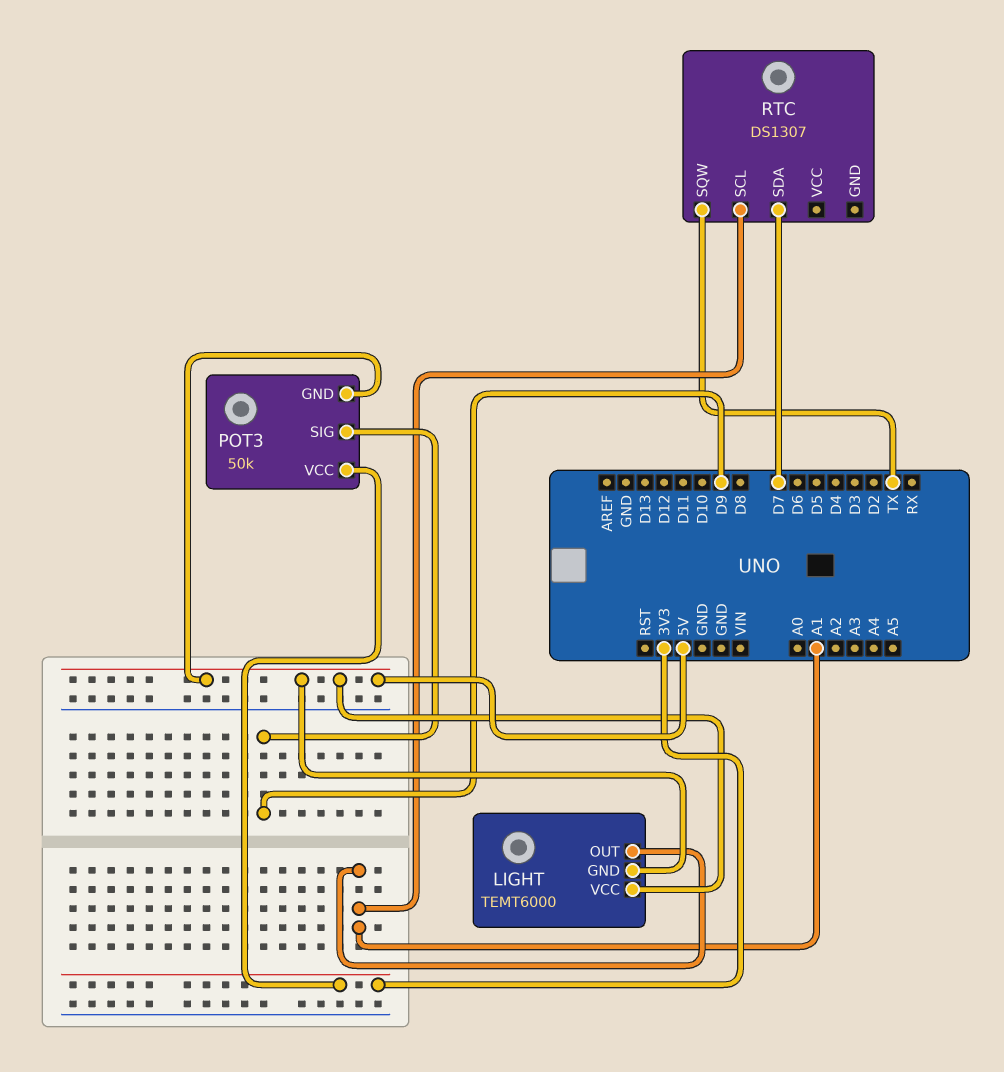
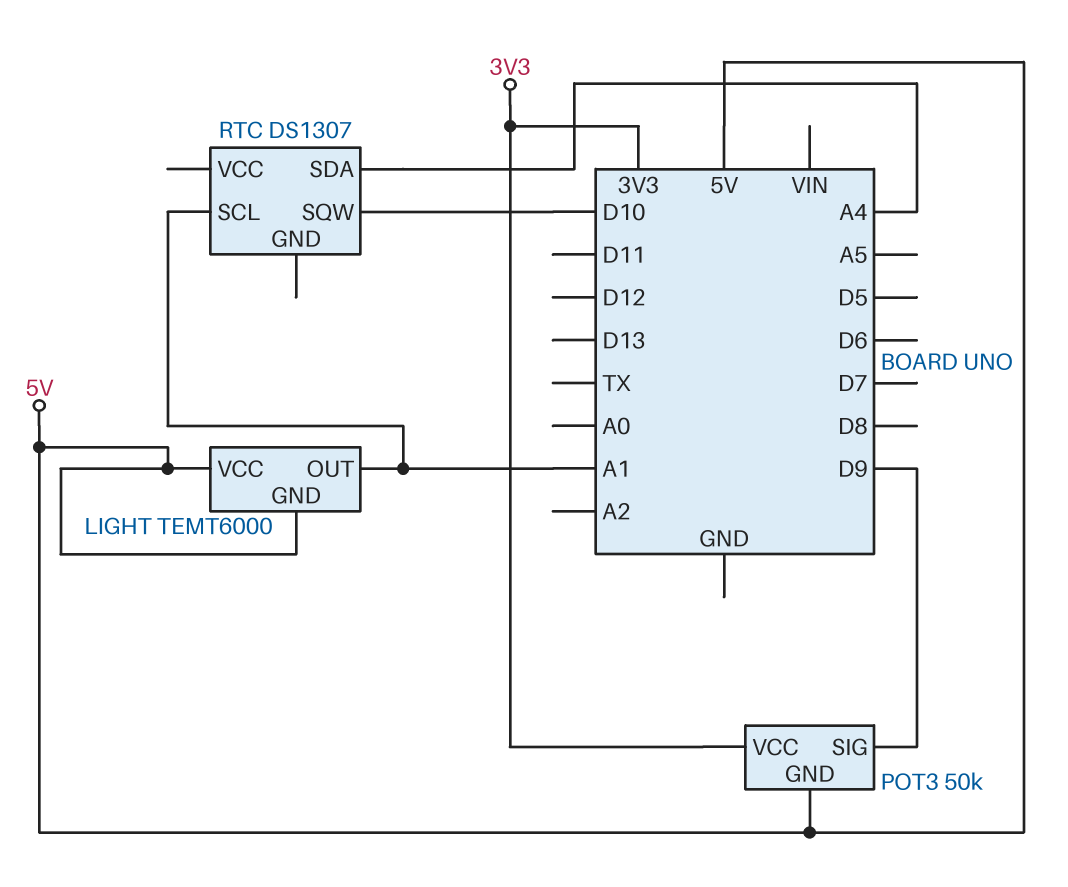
RTC pin SDA: D7 -> A4
RTC pin SQW: TX -> D10

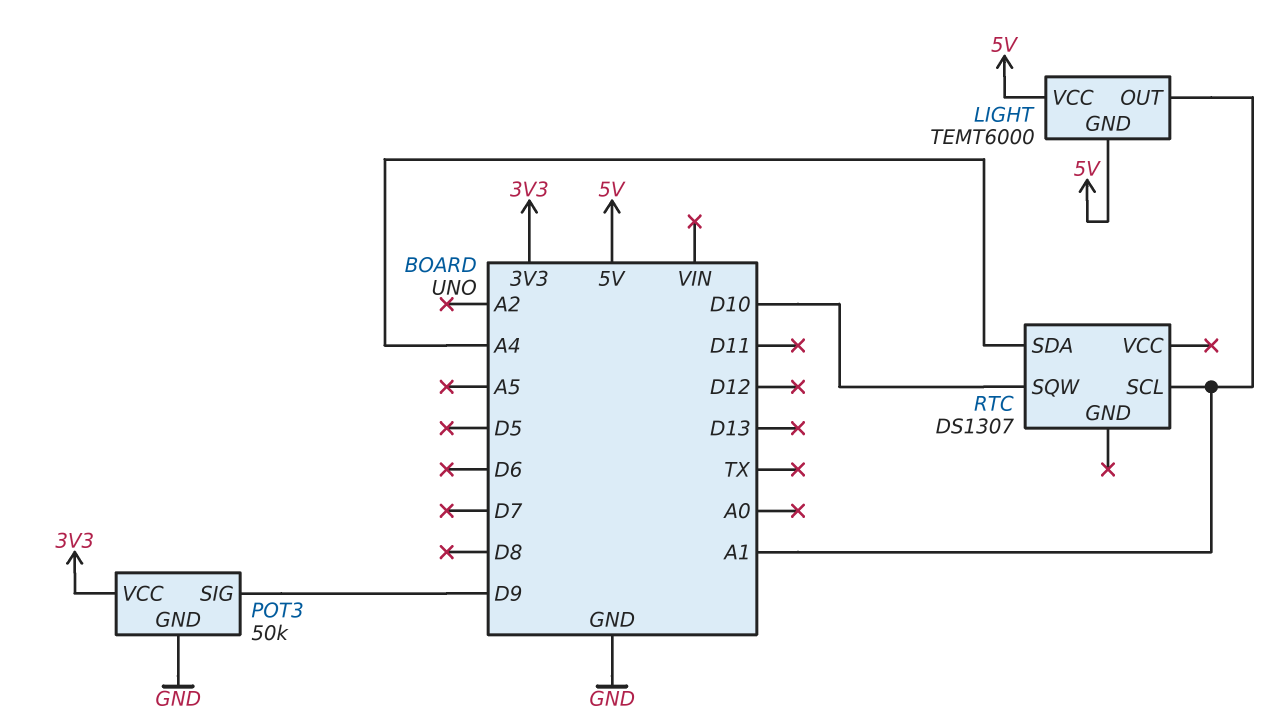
POT3 pin GND: 5V -> GND

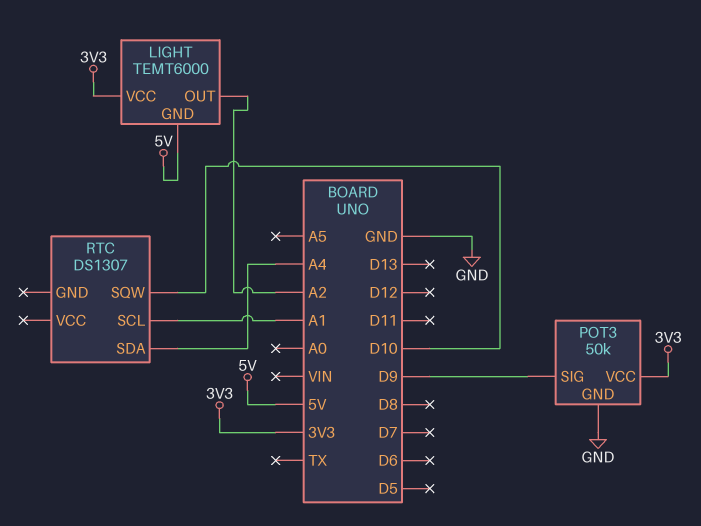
LIGHT pin OUT: A1 -> A2
LIGHT pin VCC: 5V -> 3V3

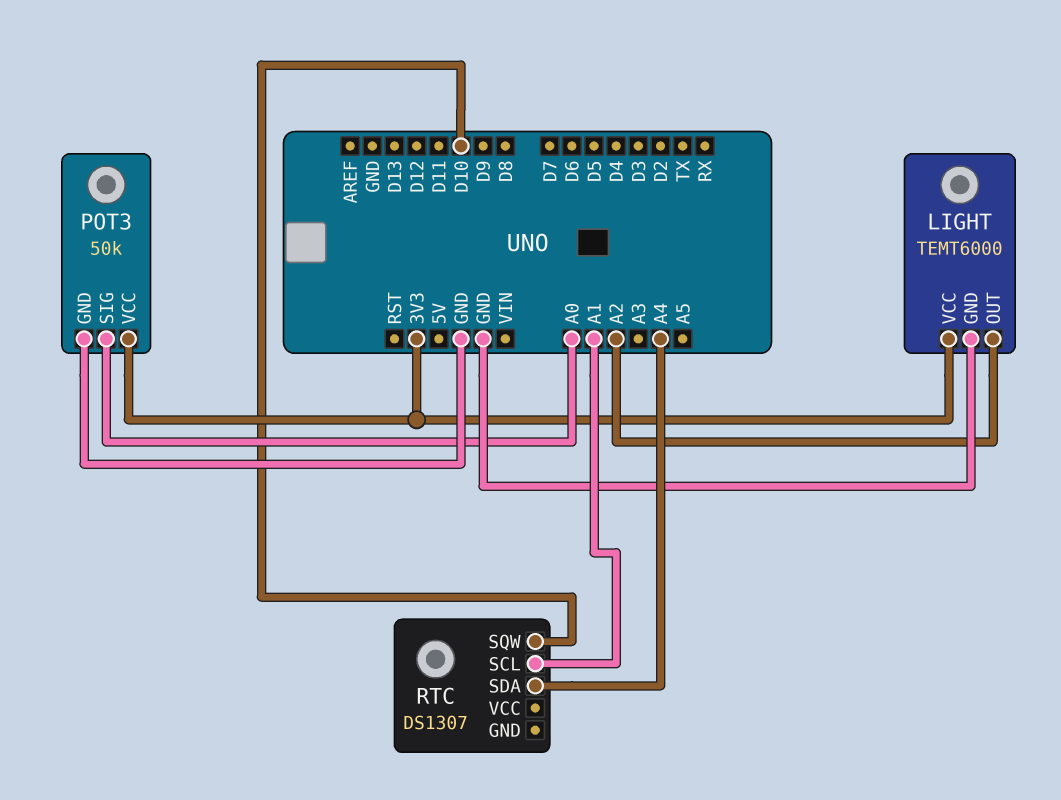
LIGHT pin GND: 5V -> GND
POT3 pin SIG: D9 -> A0

